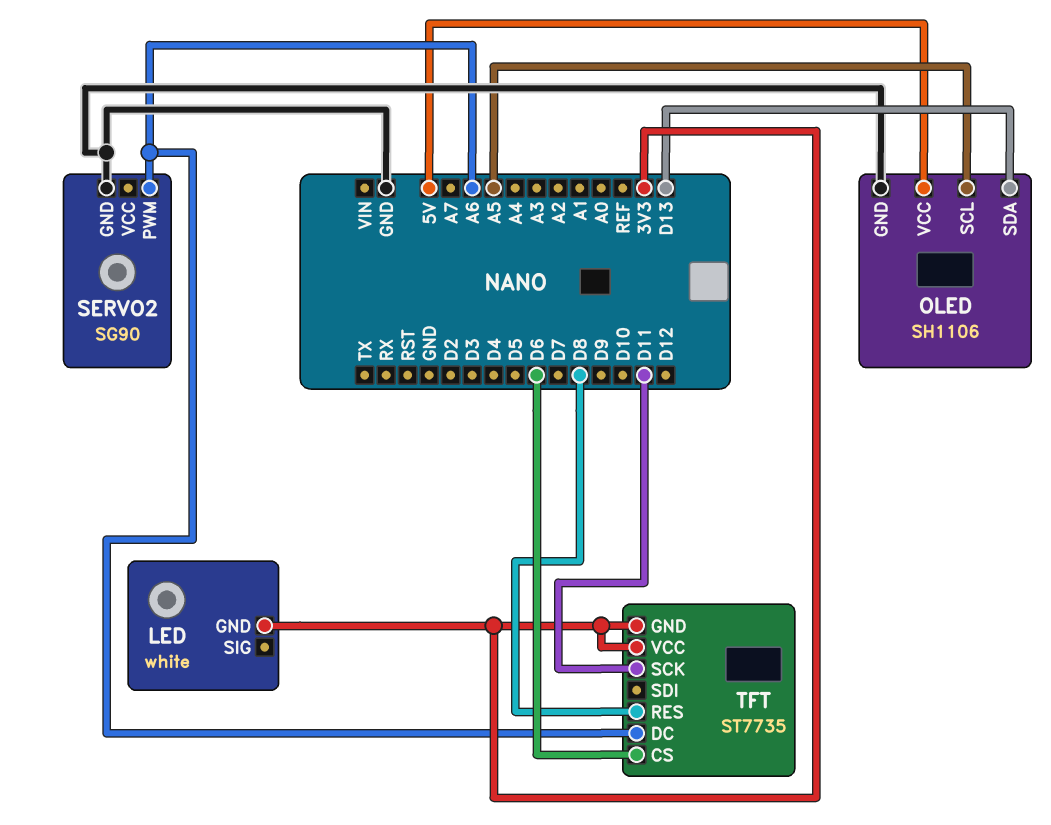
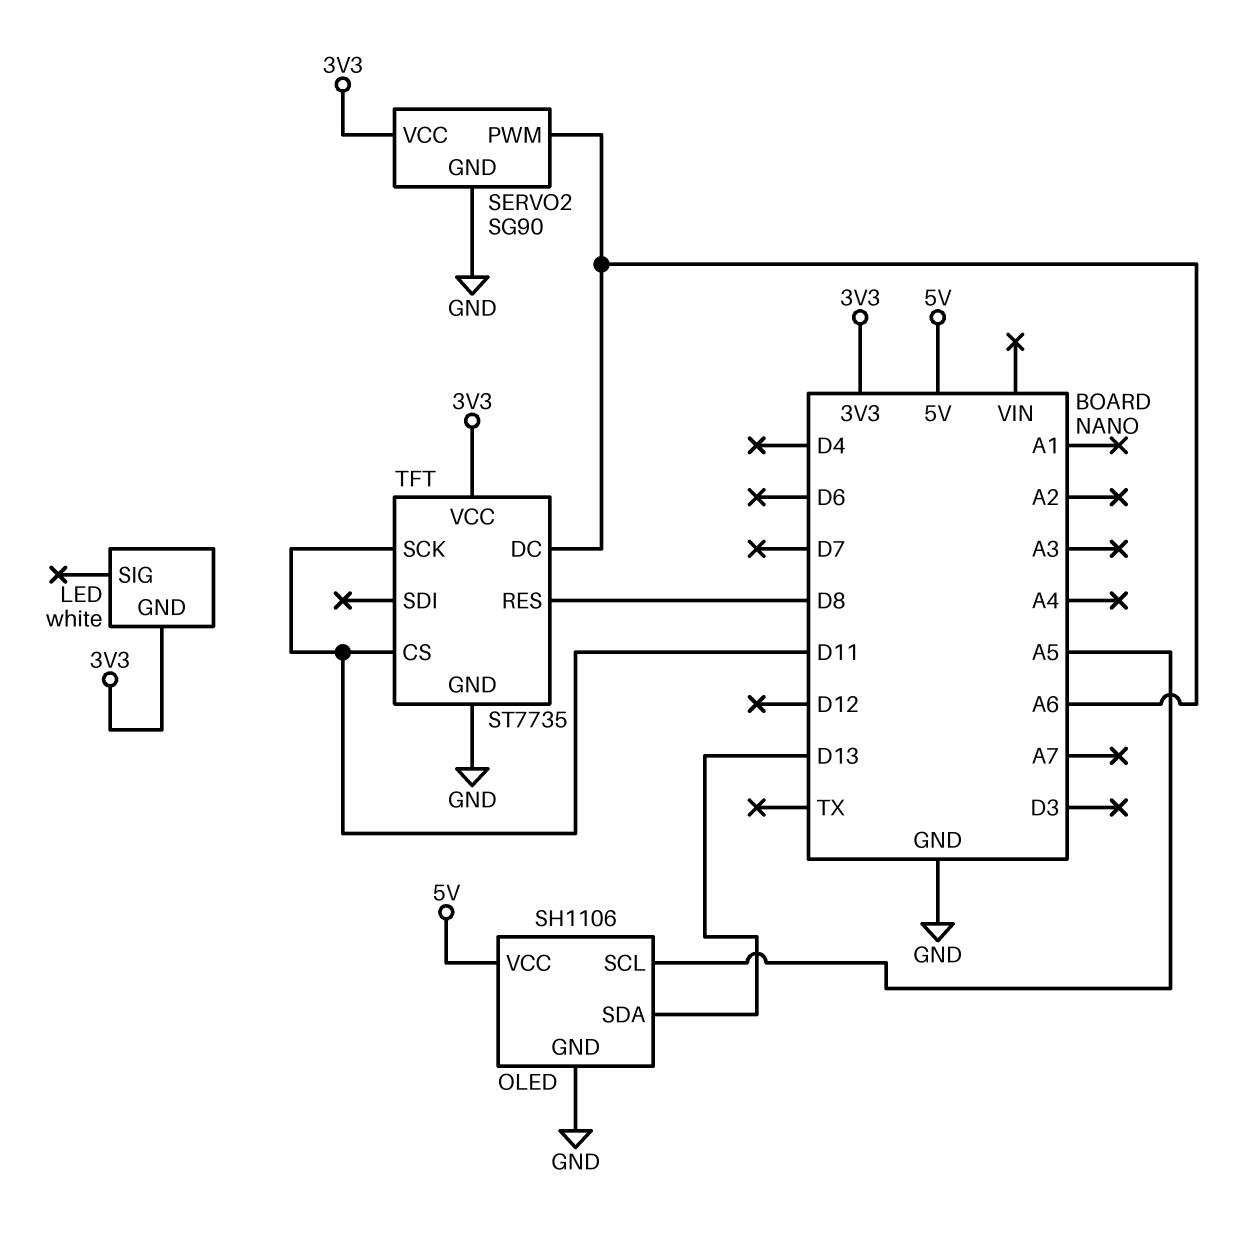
SERVO2 pin VCC: none -> 3V3
TFT pin CS: D6 -> D11
TFT pin GND: 3V3 -> GND

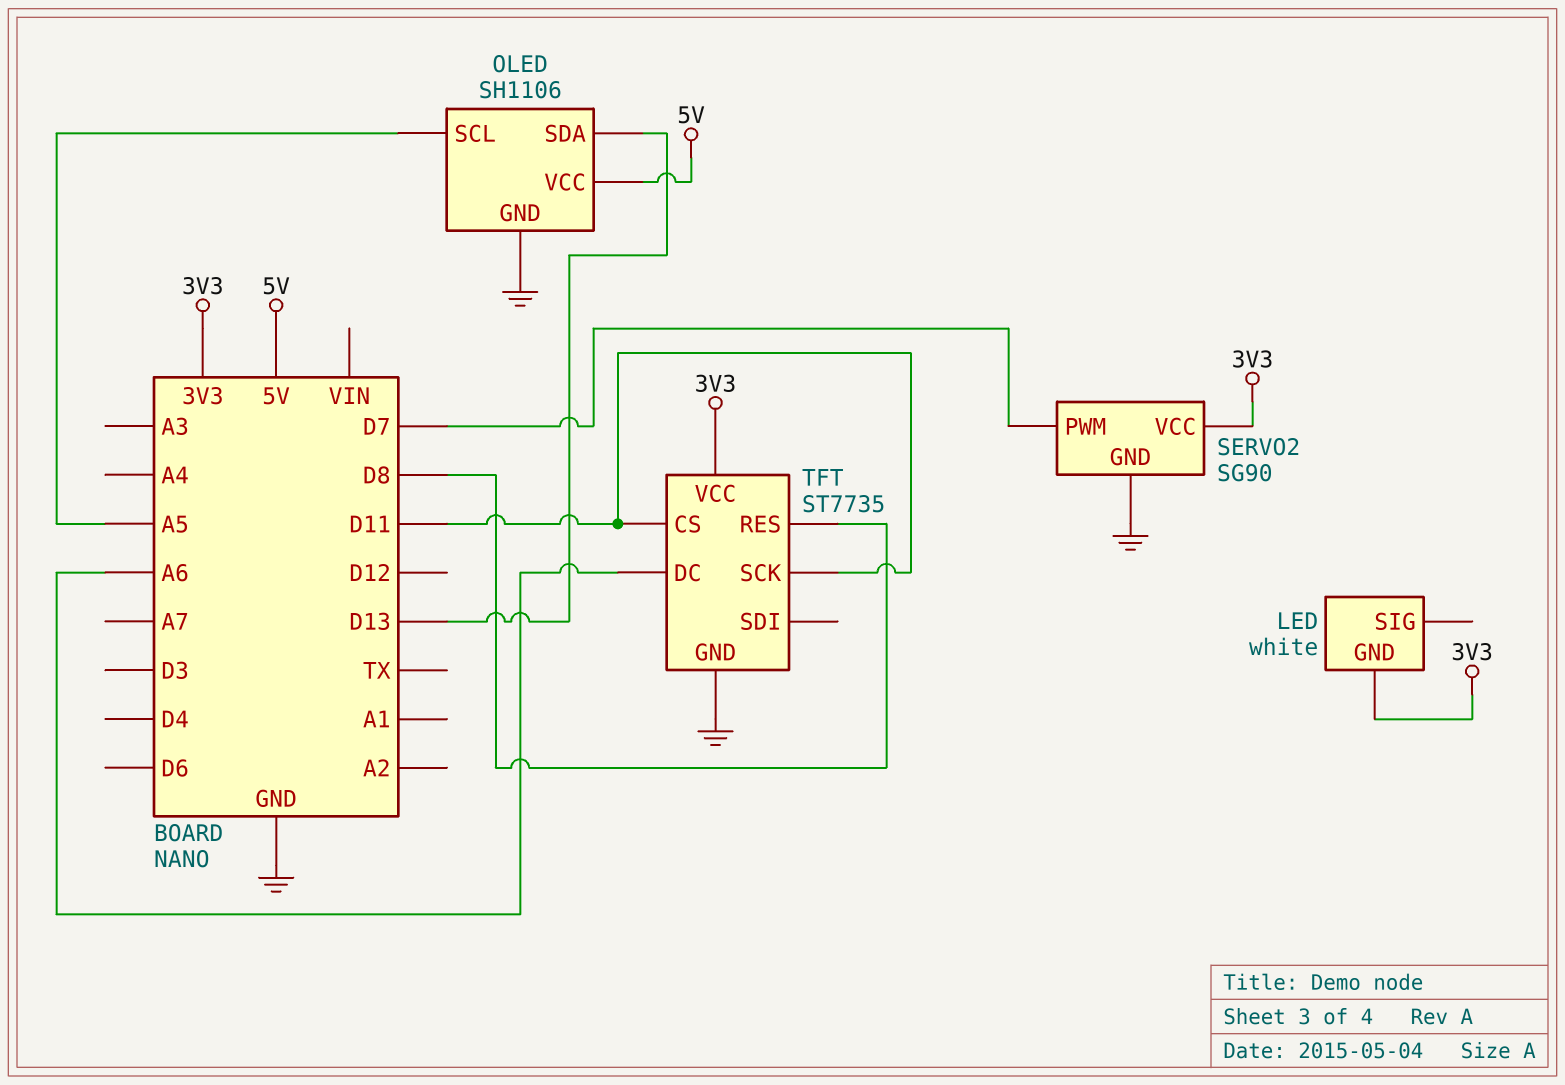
SERVO2 pin PWM: A6 -> D7

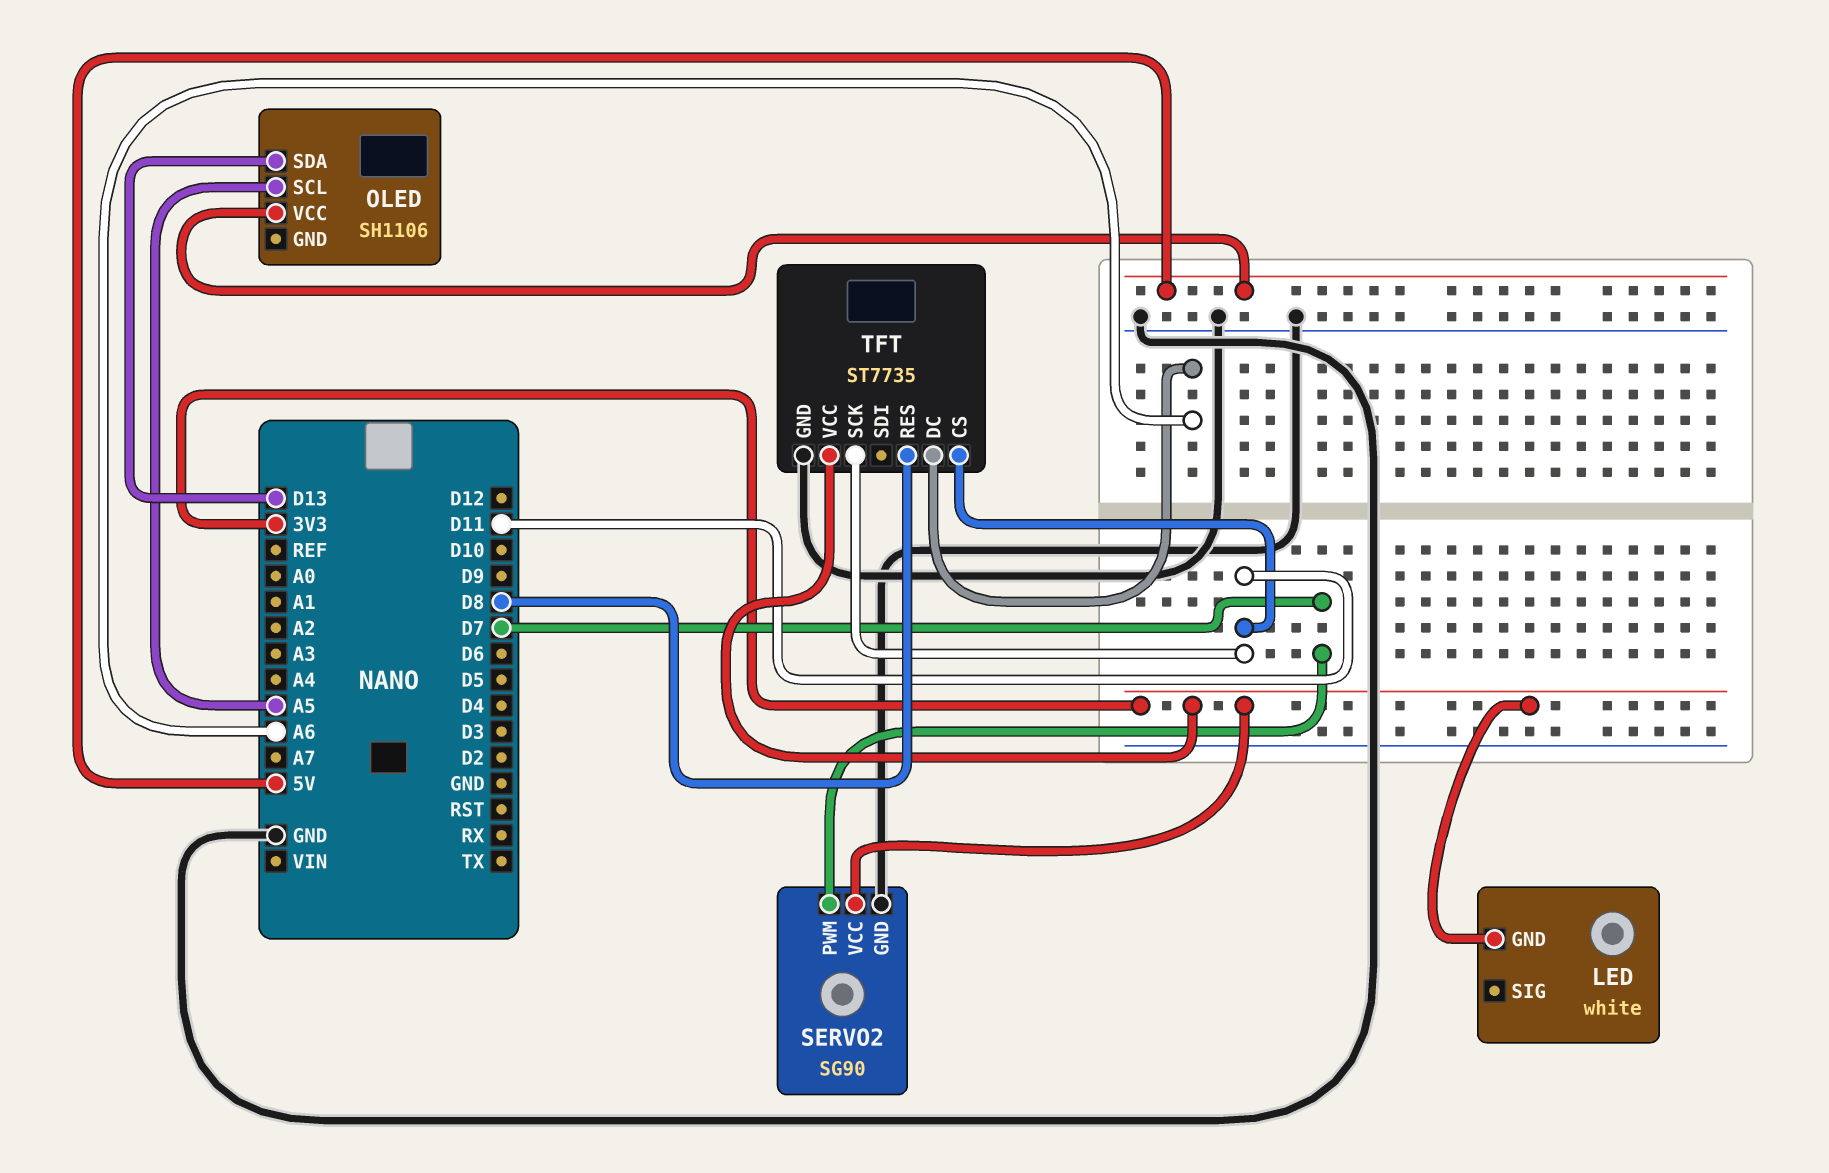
OLED pin GND: GND -> none

